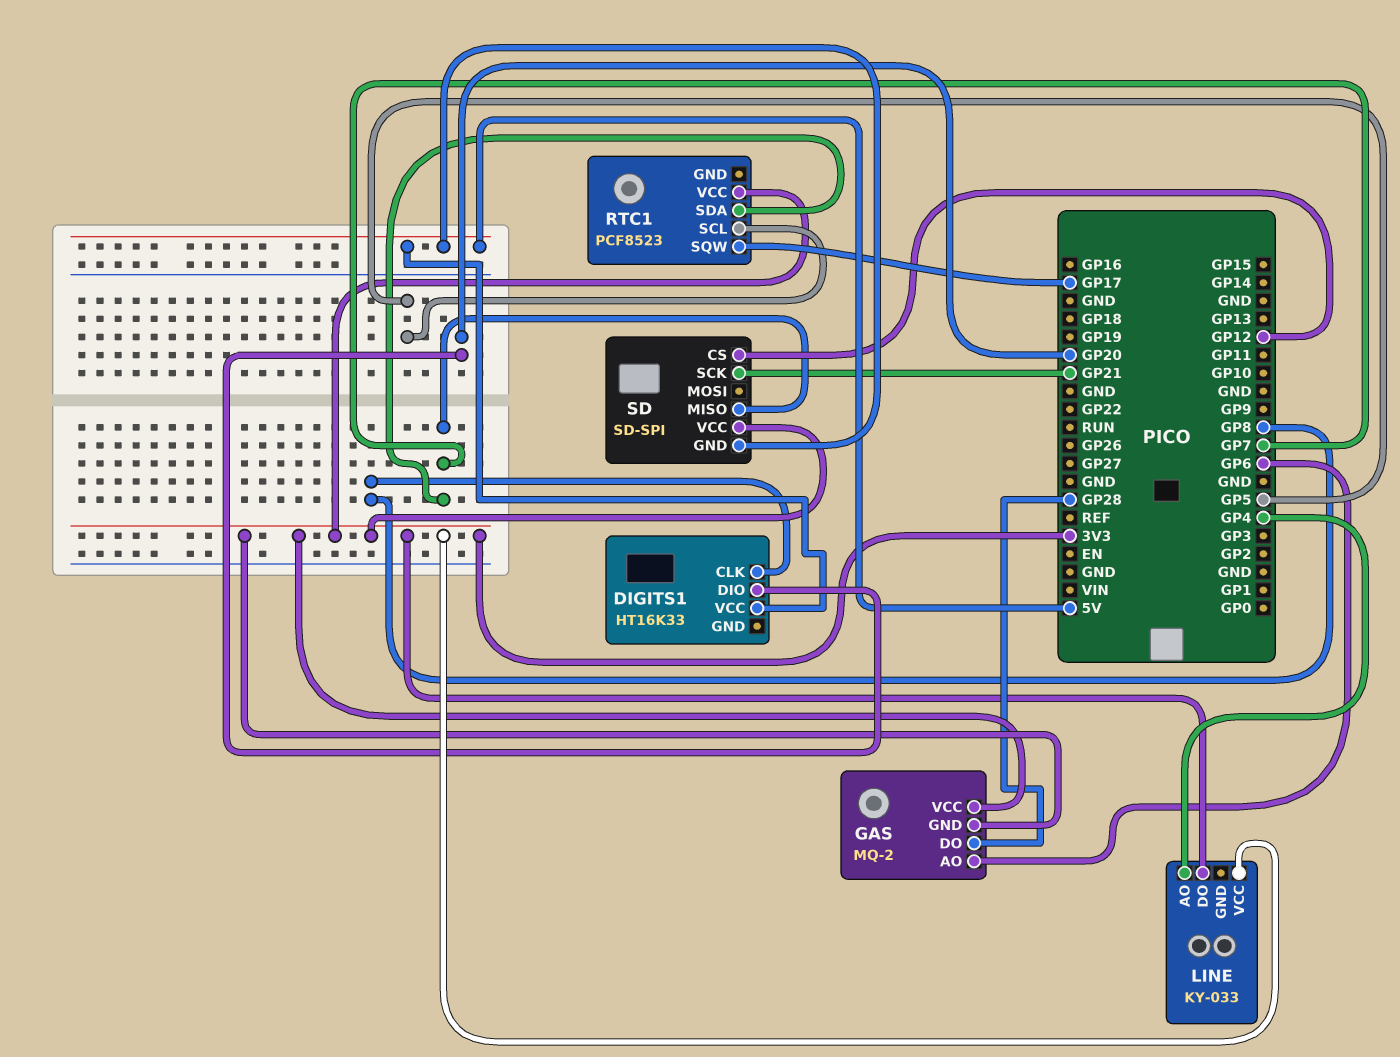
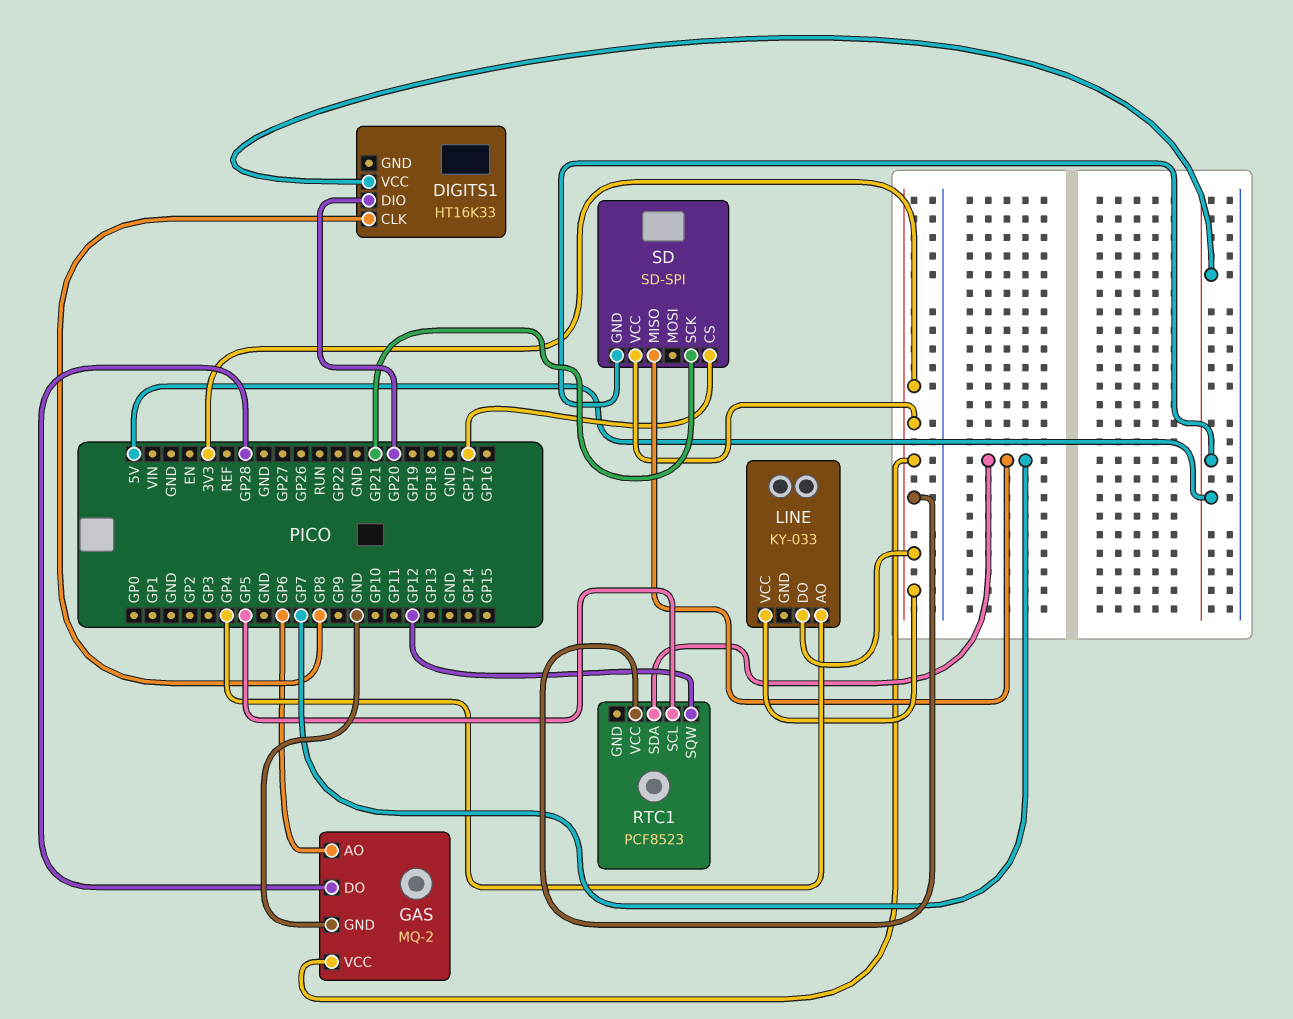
GAS pin GND: 3V3 -> GND
RTC1 pin SQW: GP17 -> GP12
SD pin CS: GP12 -> GP17

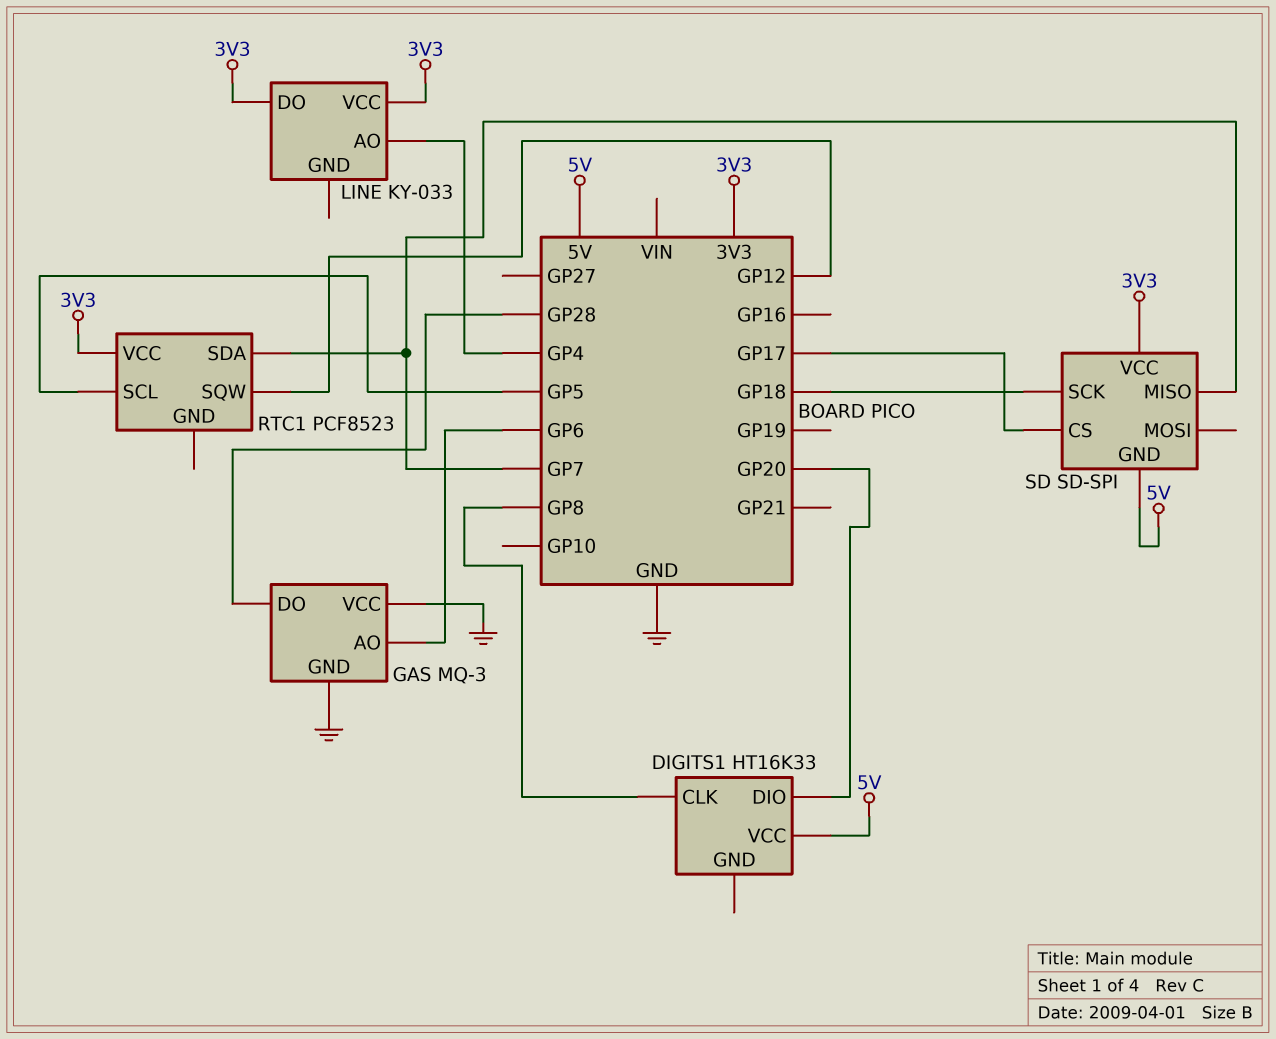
GAS: MQ-2 -> MQ-3
GAS pin VCC: 3V3 -> GND
SD pin SCK: GP21 -> GP18

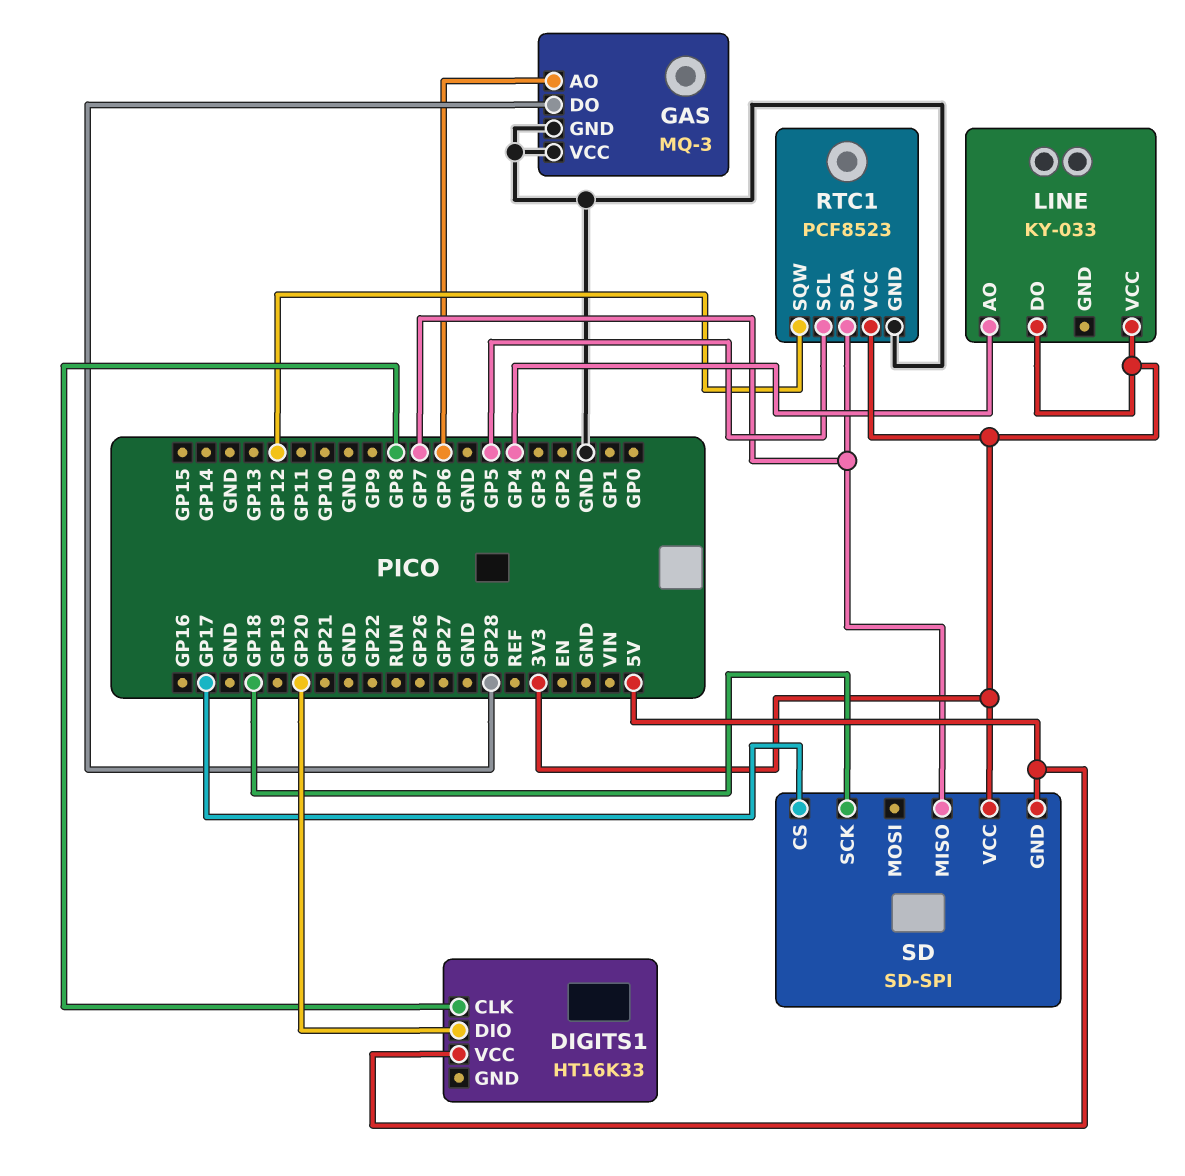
RTC1 pin GND: none -> GND

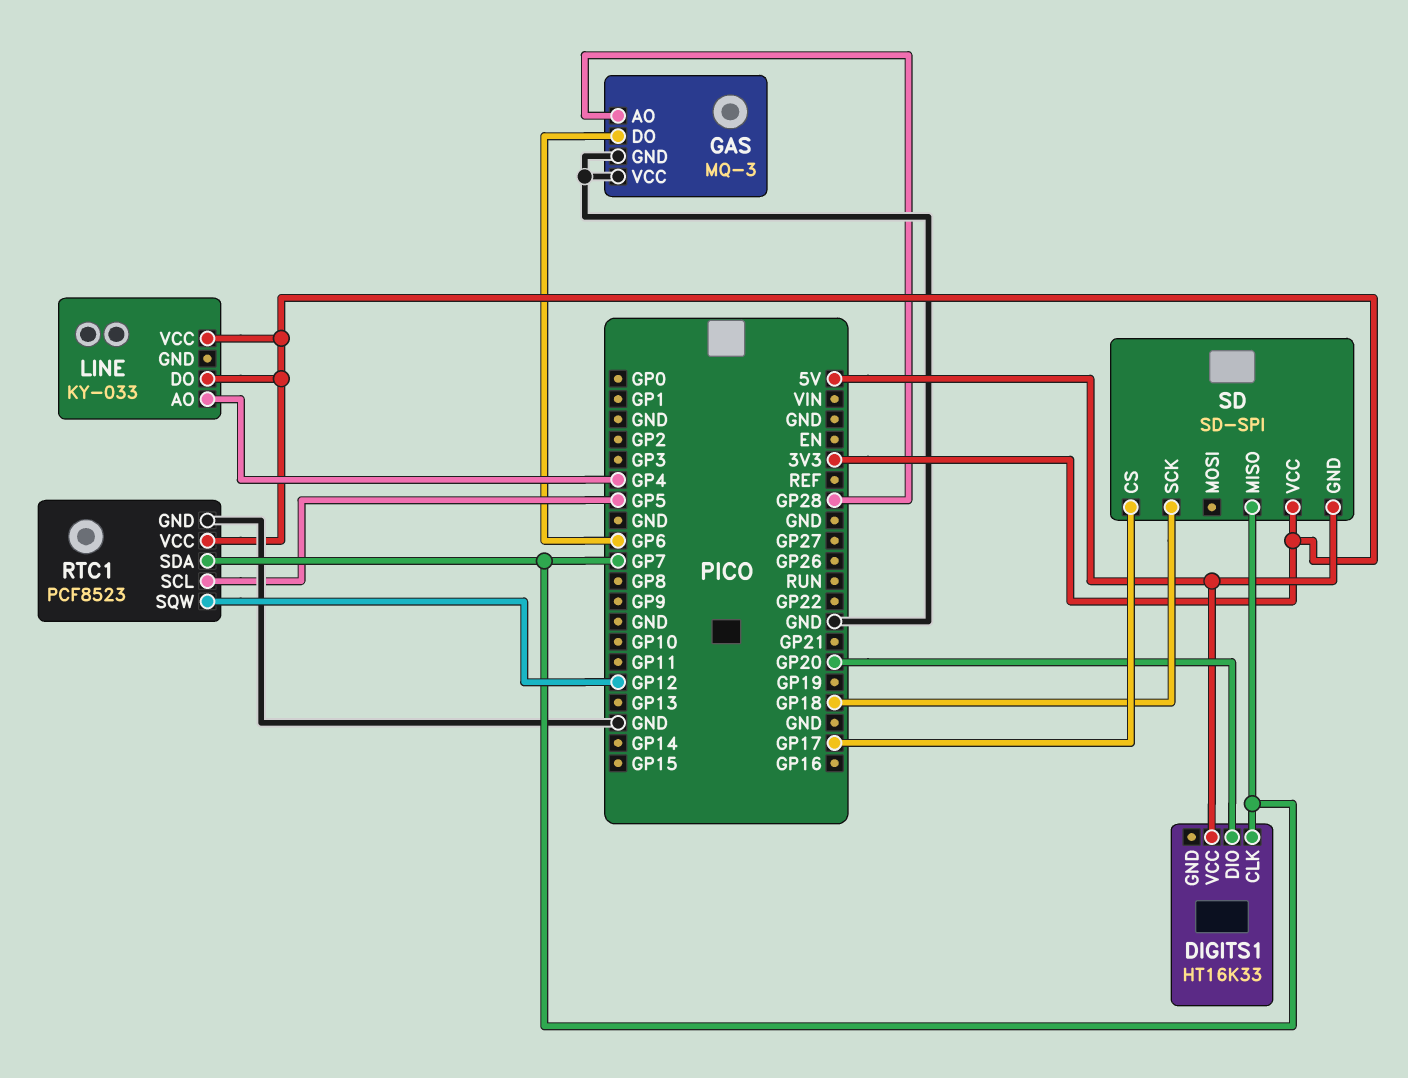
DIGITS1 pin CLK: GP8 -> GP7
GAS pin AO: GP6 -> GP28
GAS pin DO: GP28 -> GP6

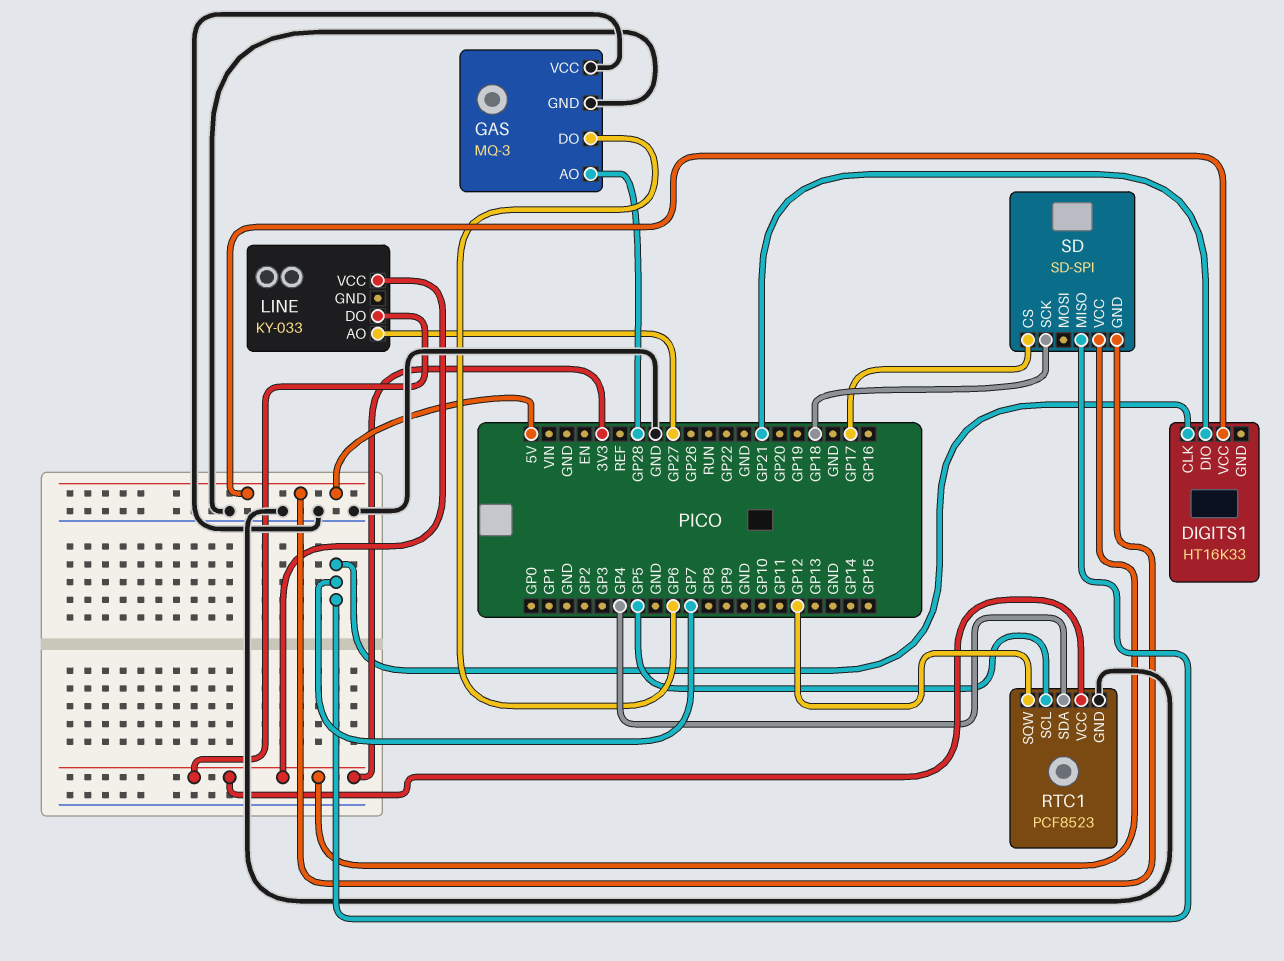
DIGITS1 pin DIO: GP20 -> GP21
LINE pin AO: GP4 -> GP27
RTC1 pin SDA: GP7 -> GP4

